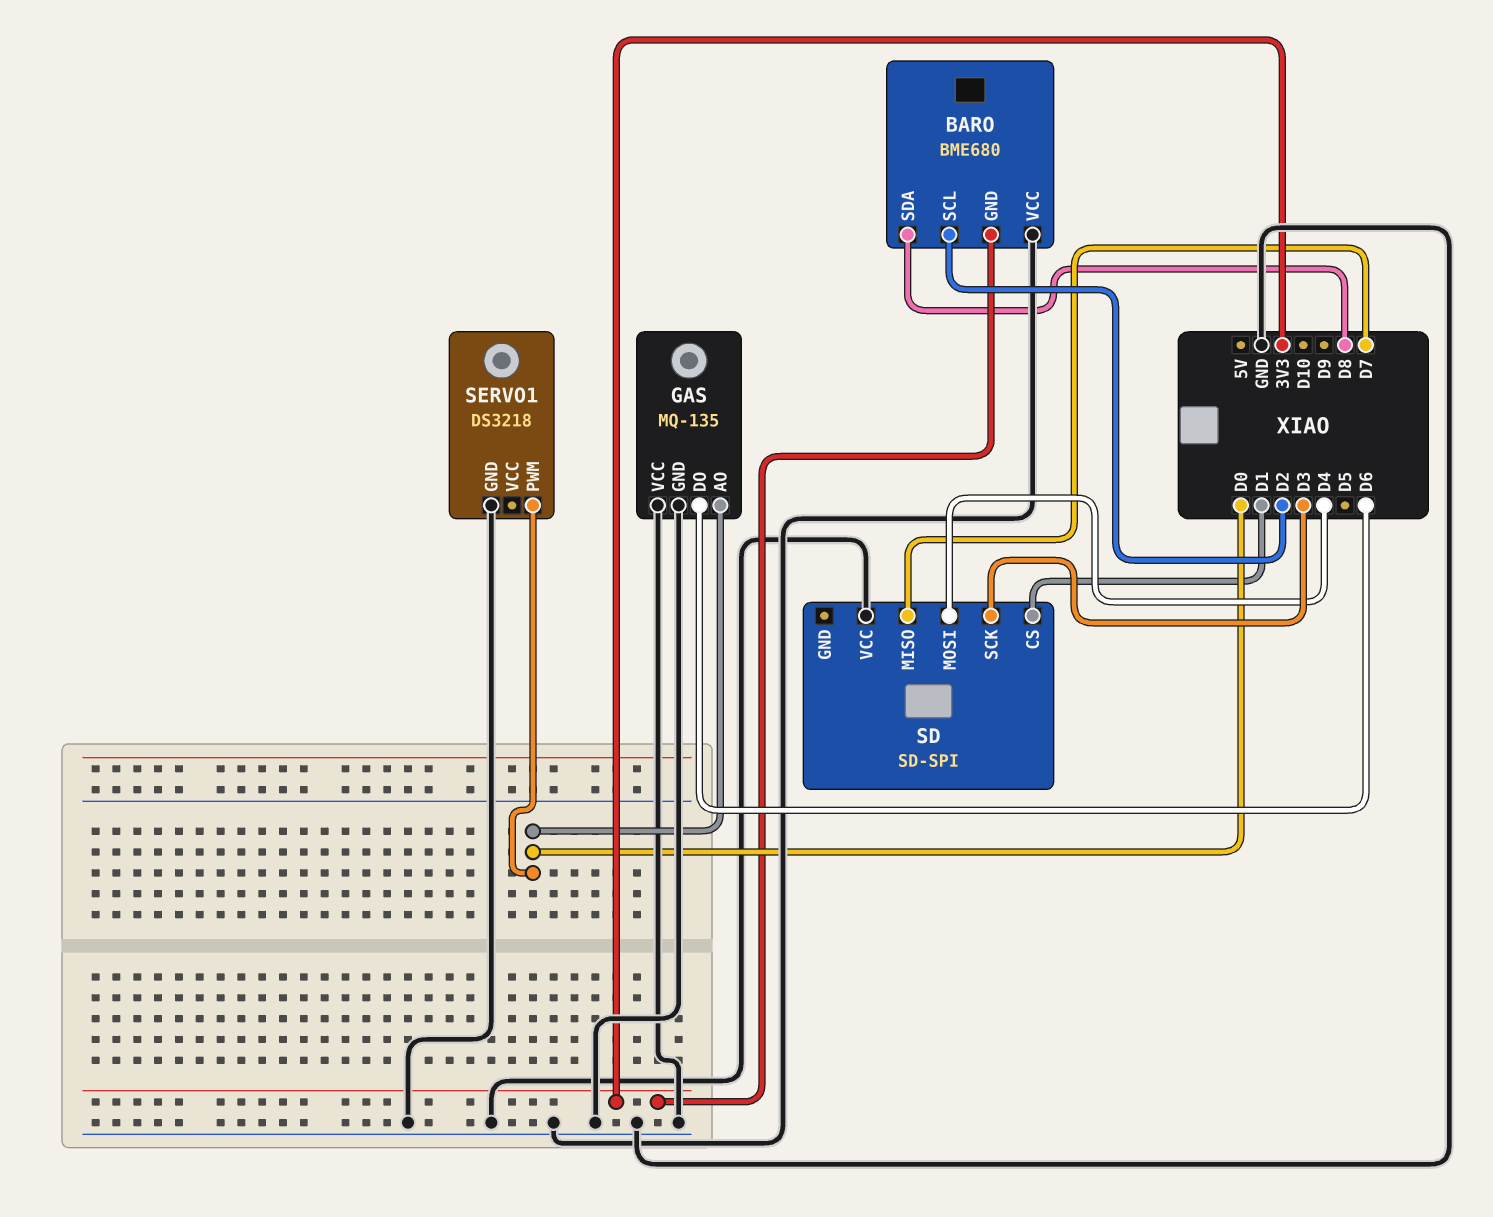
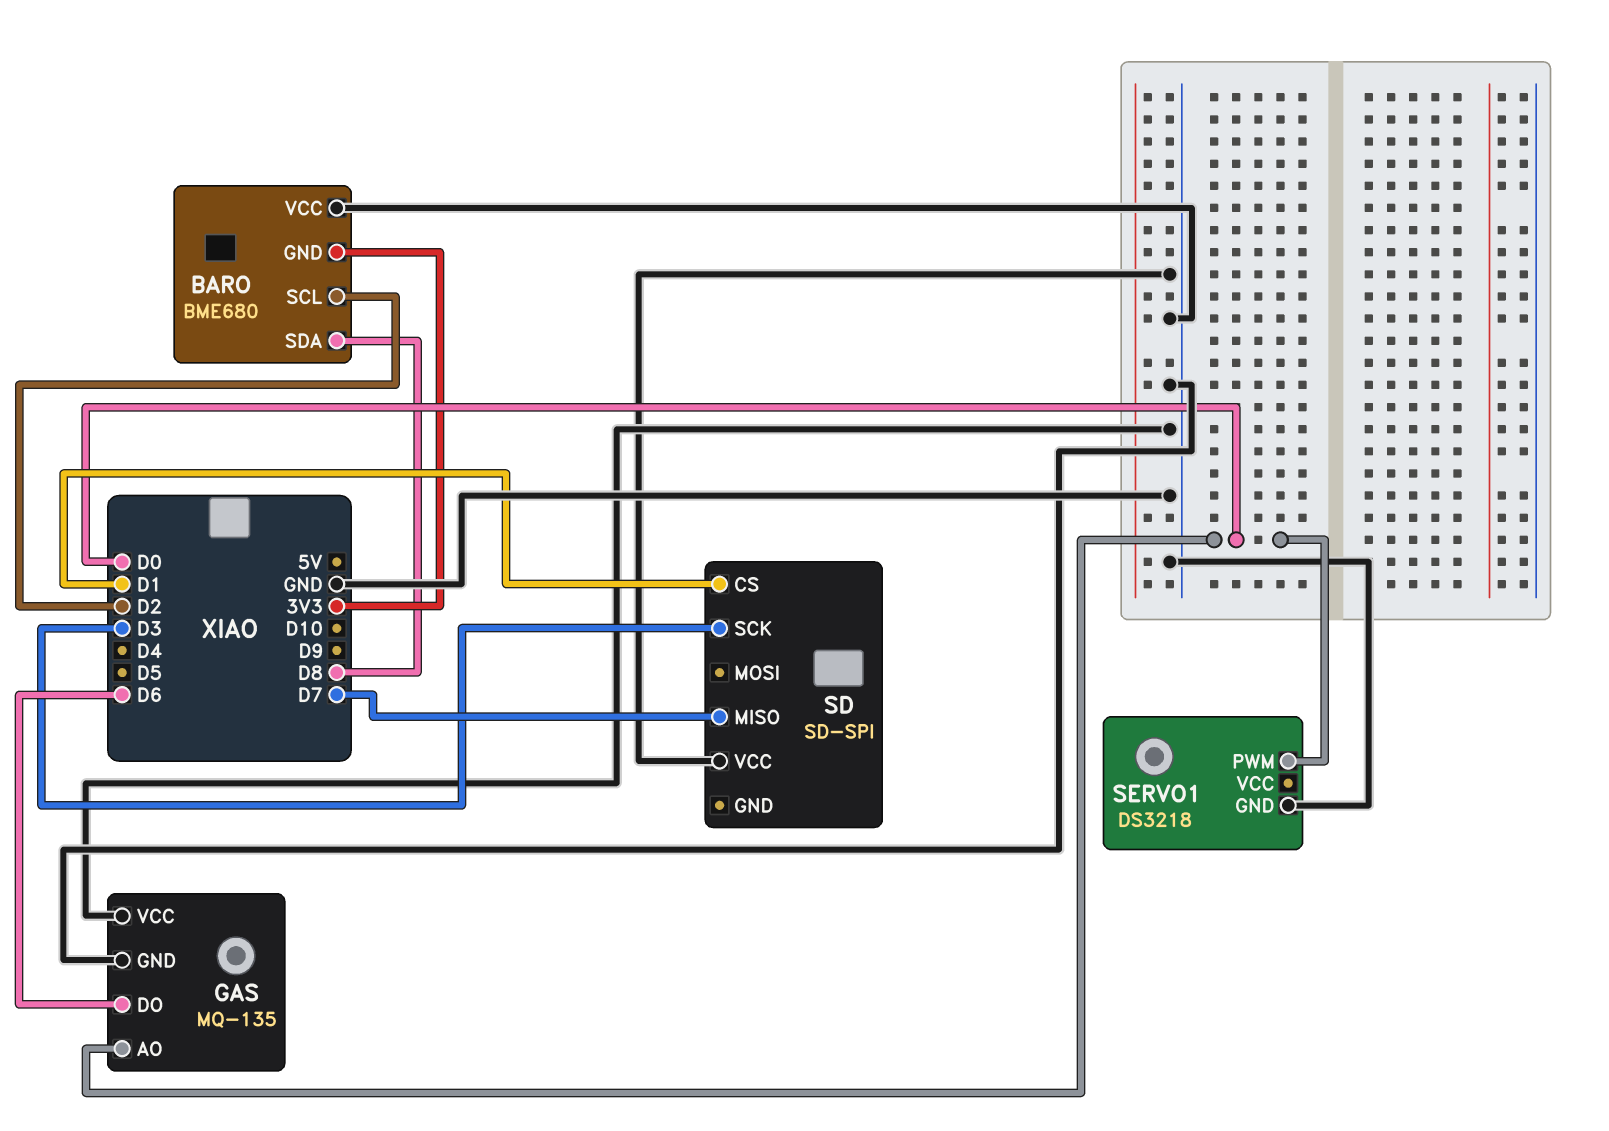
SD pin MOSI: D4 -> none

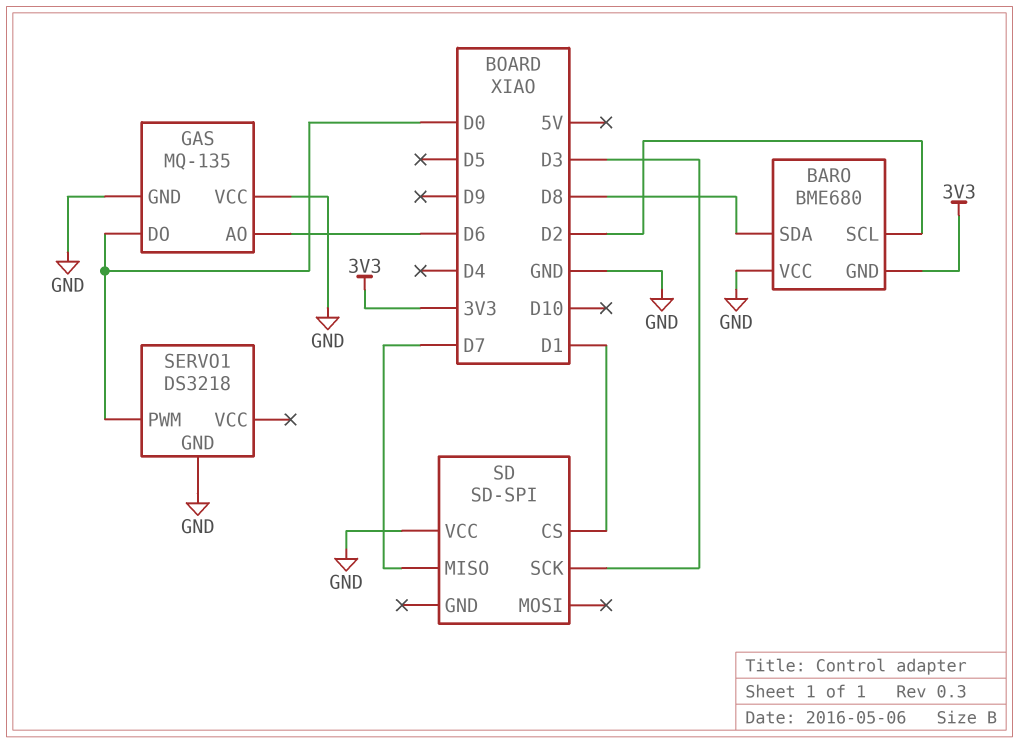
GAS pin AO: D0 -> D6
GAS pin DO: D6 -> D0

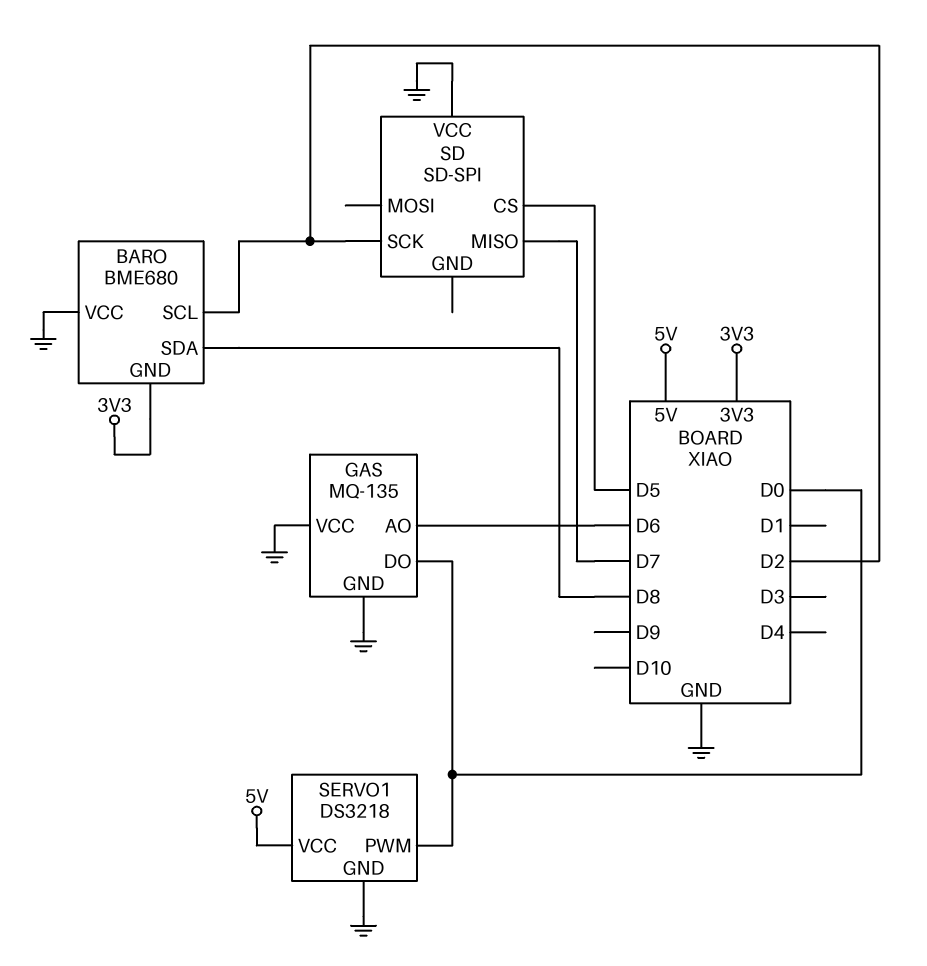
SD pin CS: D1 -> D5
SD pin SCK: D3 -> D2
SERVO1 pin VCC: none -> 5V

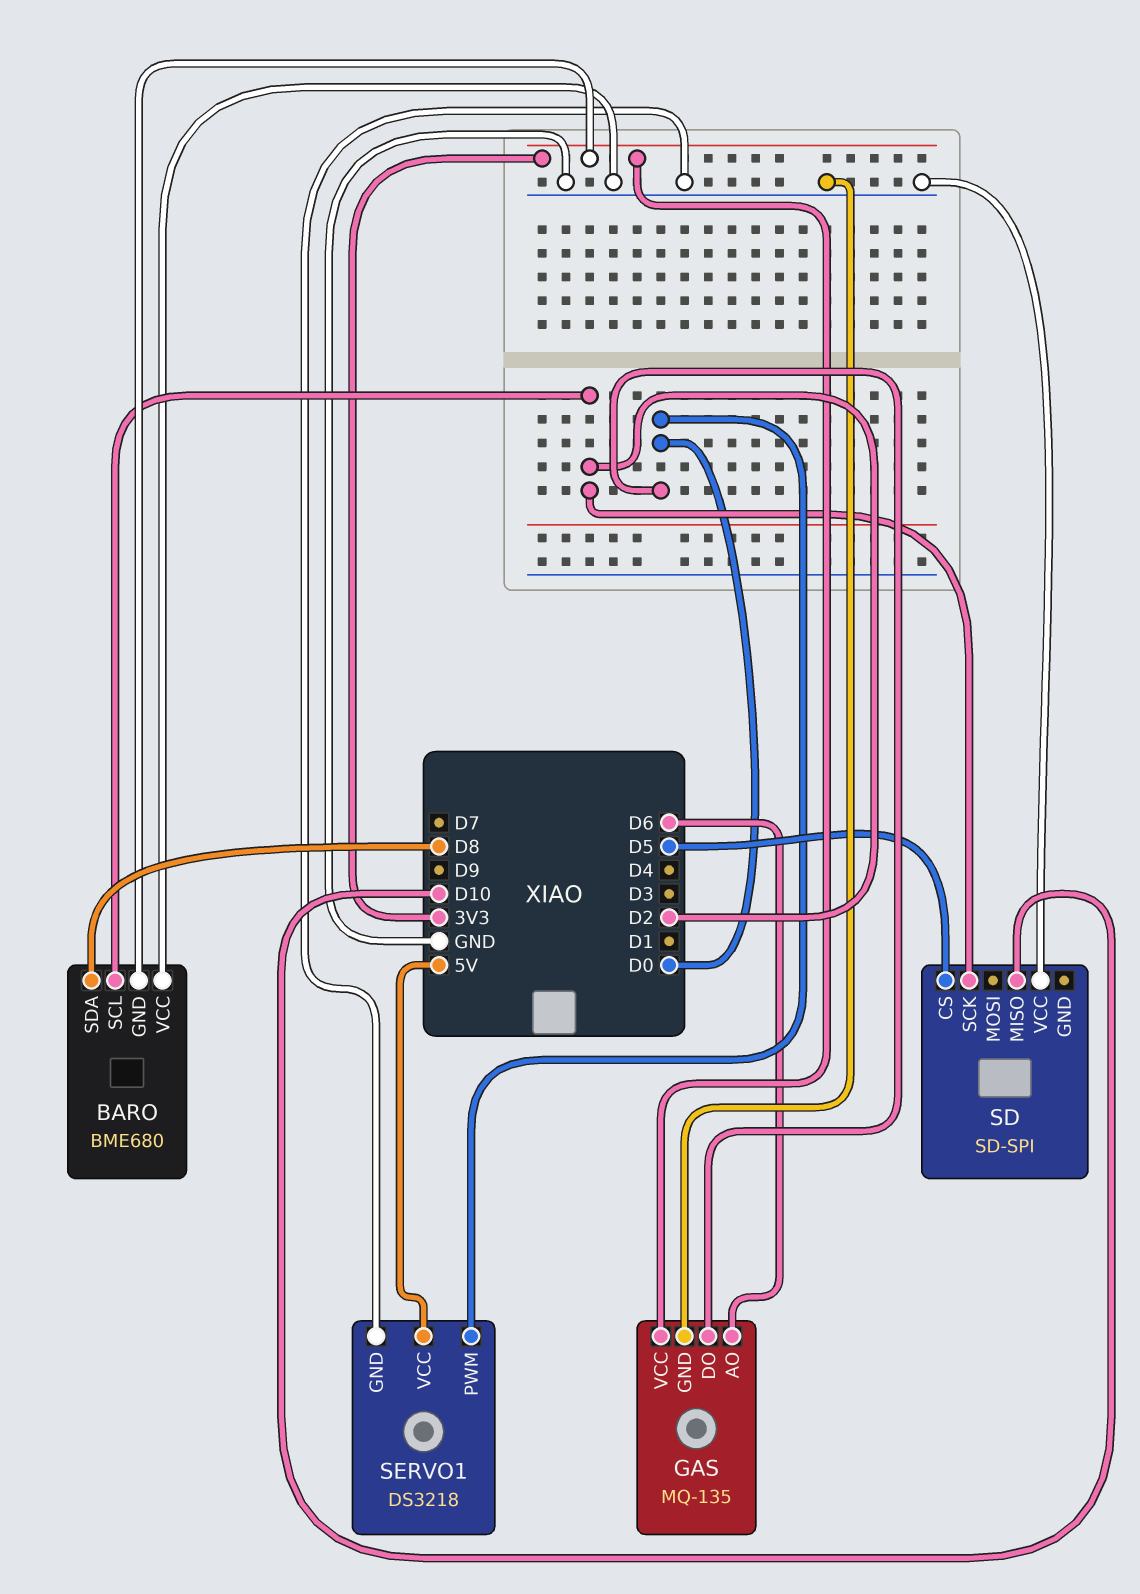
GAS pin VCC: GND -> 3V3
SD pin MISO: D7 -> D10

